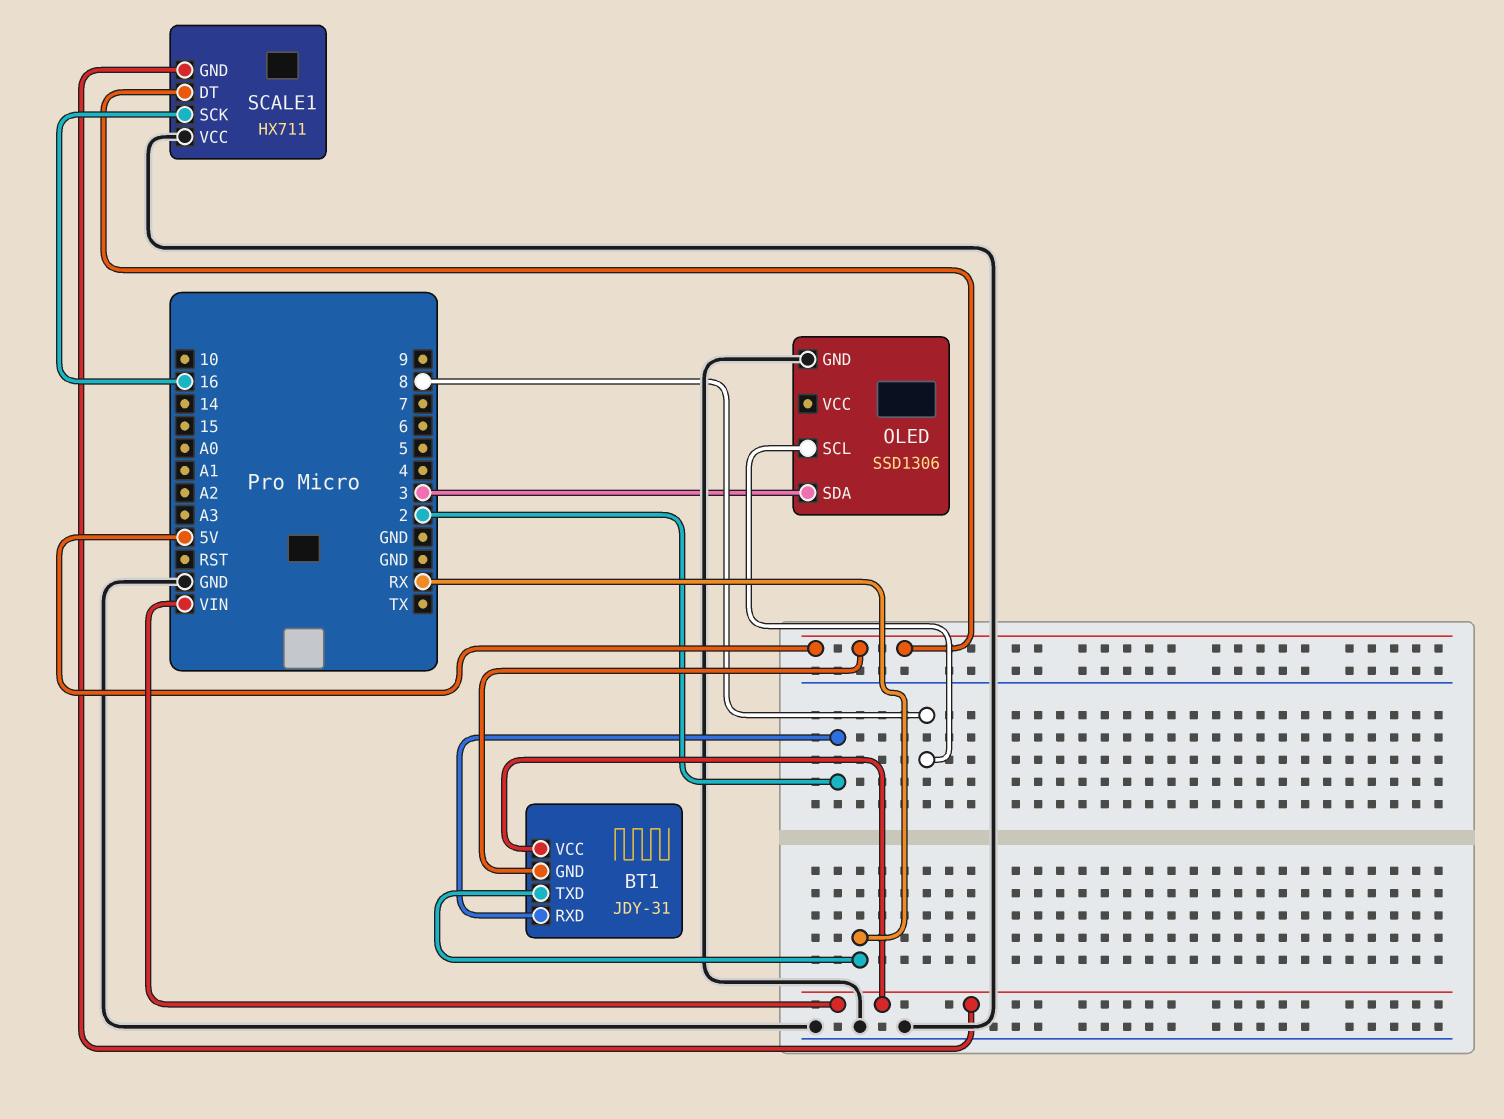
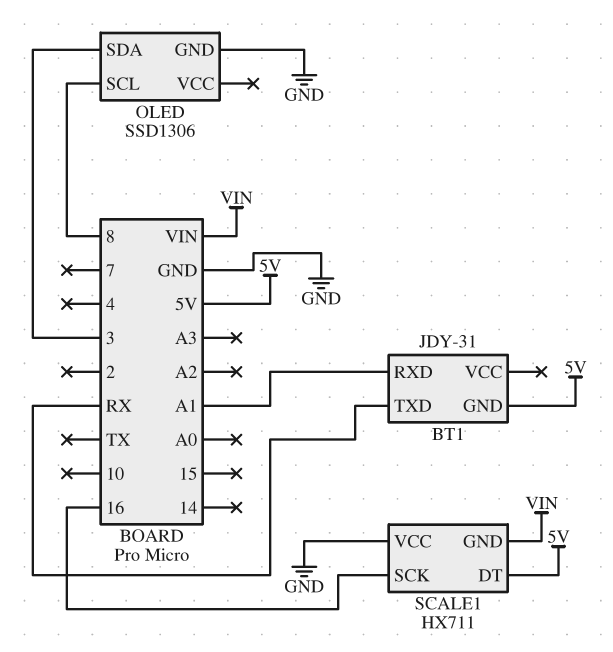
BT1 pin RXD: 2 -> A1
BT1 pin VCC: VIN -> none

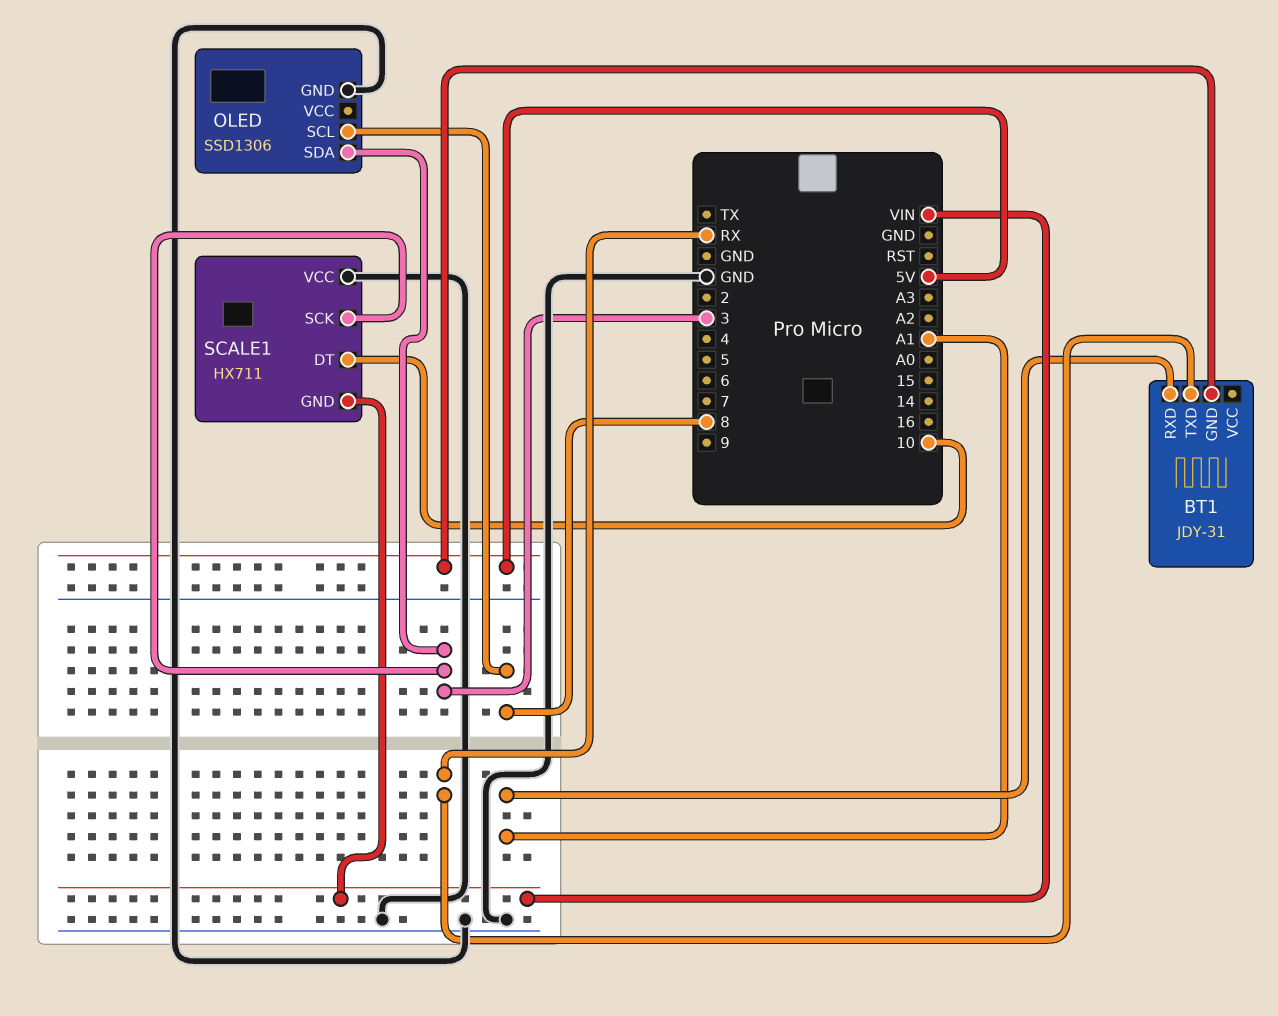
SCALE1 pin DT: 5V -> 10
SCALE1 pin SCK: 16 -> 3

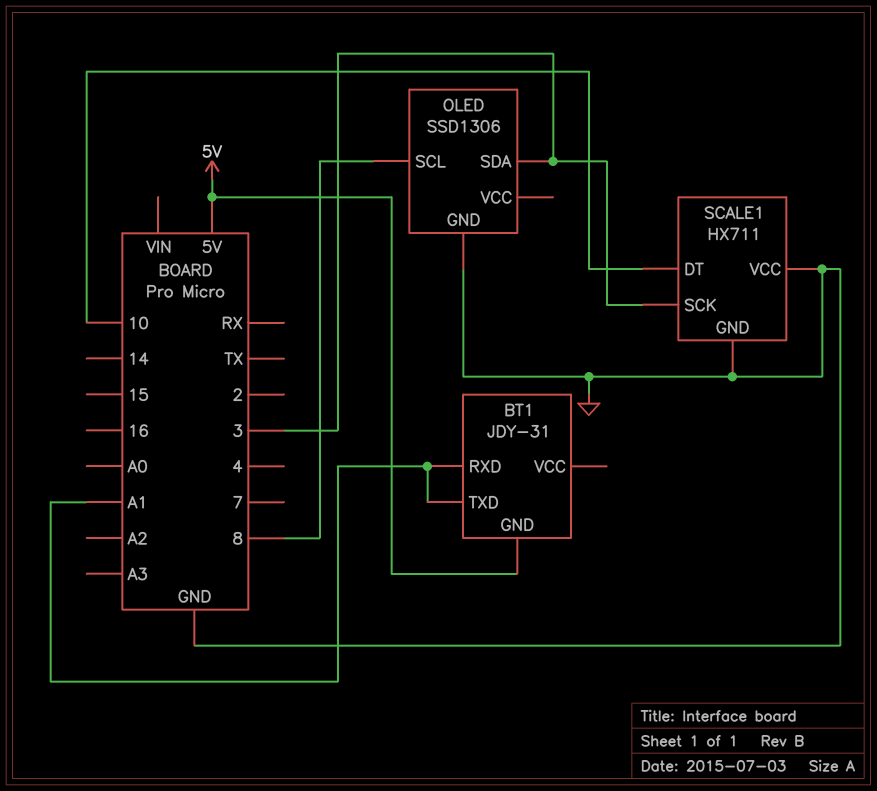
BT1 pin TXD: RX -> A1
SCALE1 pin GND: VIN -> GND

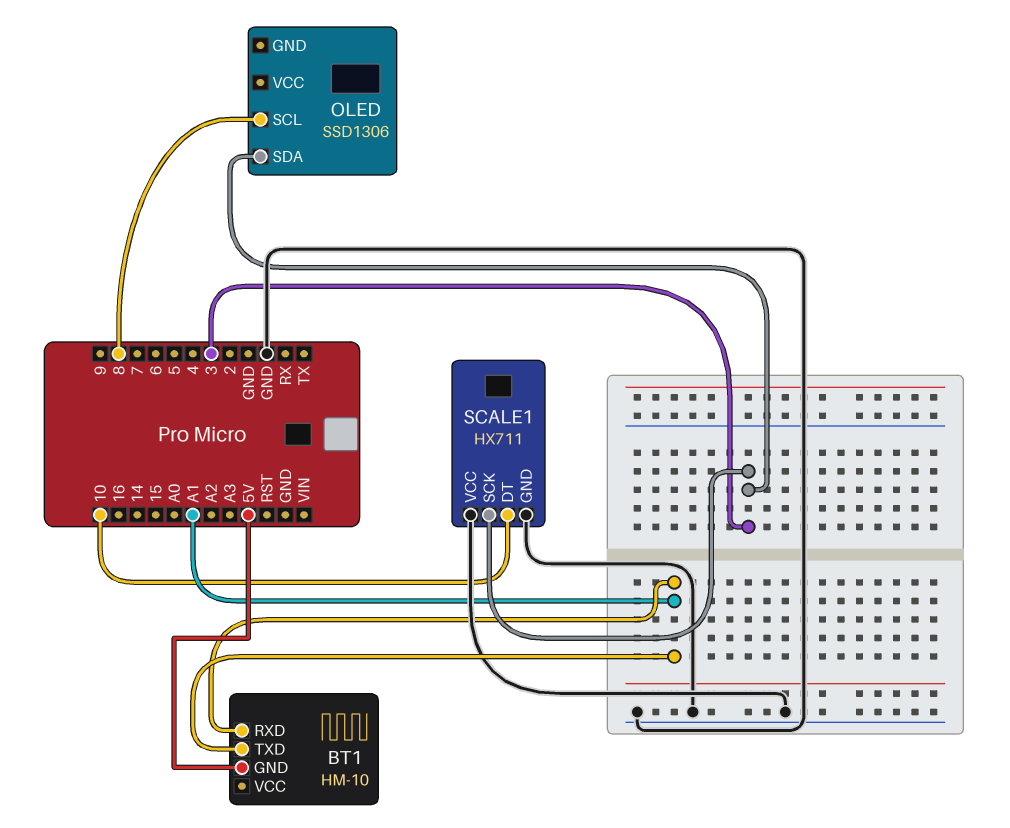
BT1: JDY-31 -> HM-10
OLED pin GND: GND -> none

